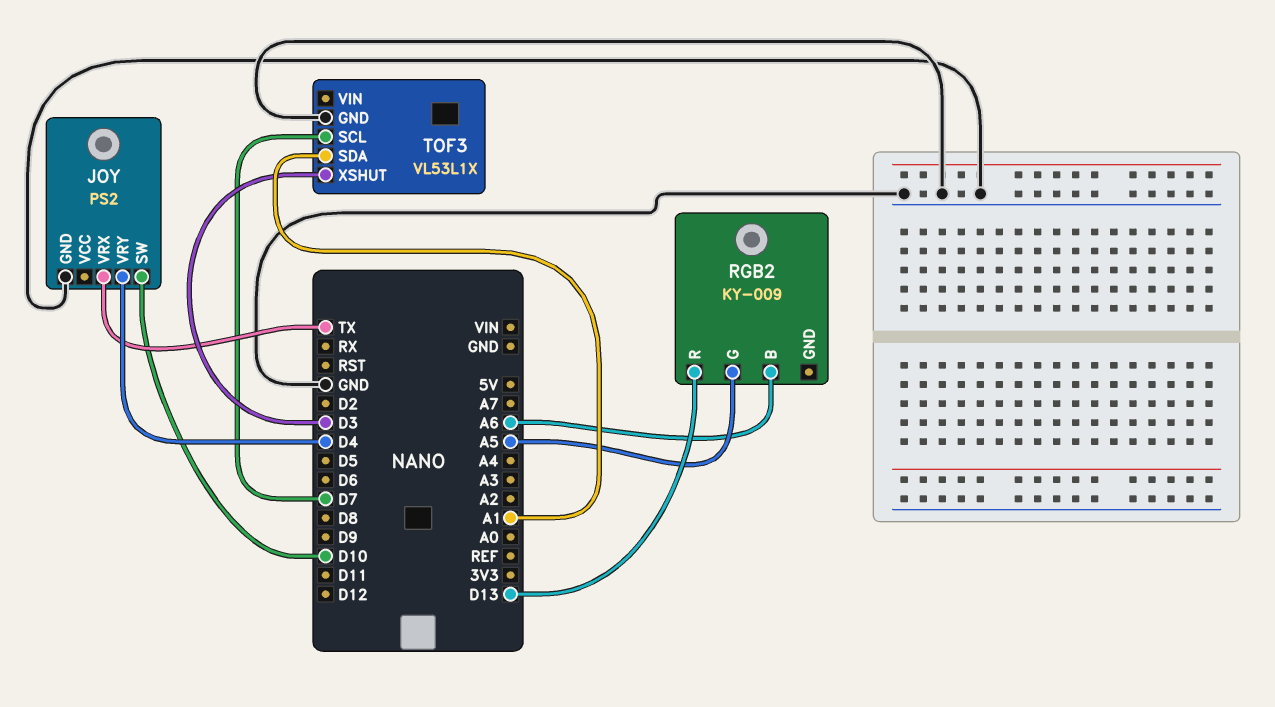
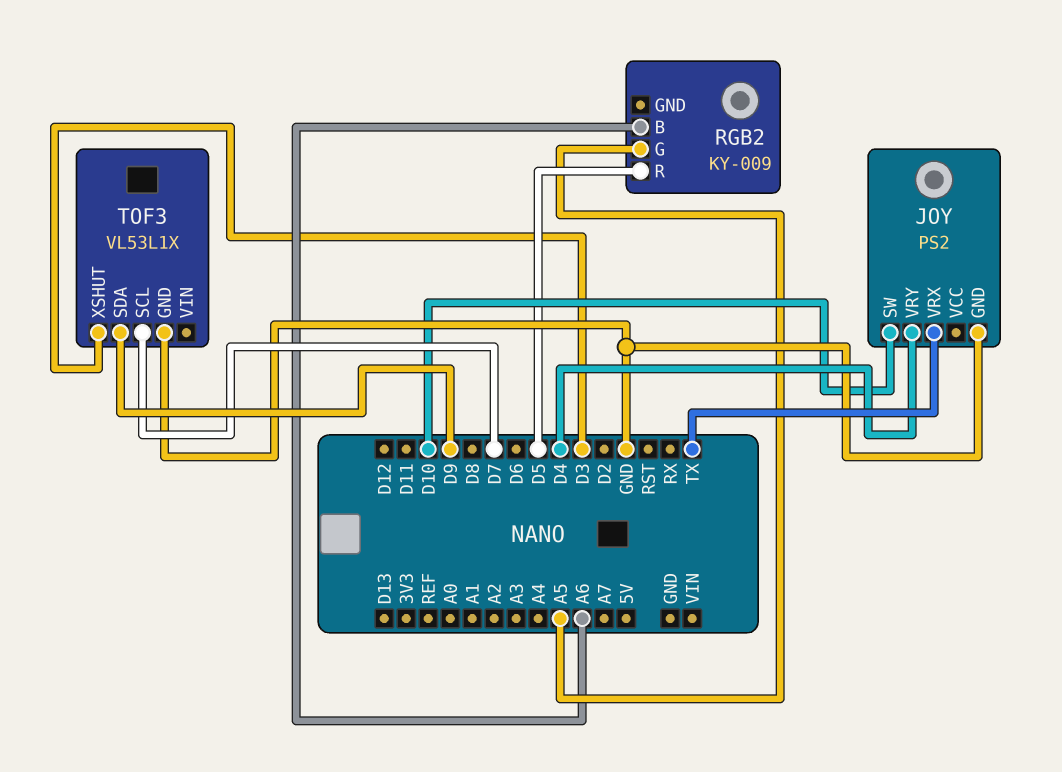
RGB2 pin R: D13 -> D5
TOF3 pin SDA: A1 -> D9

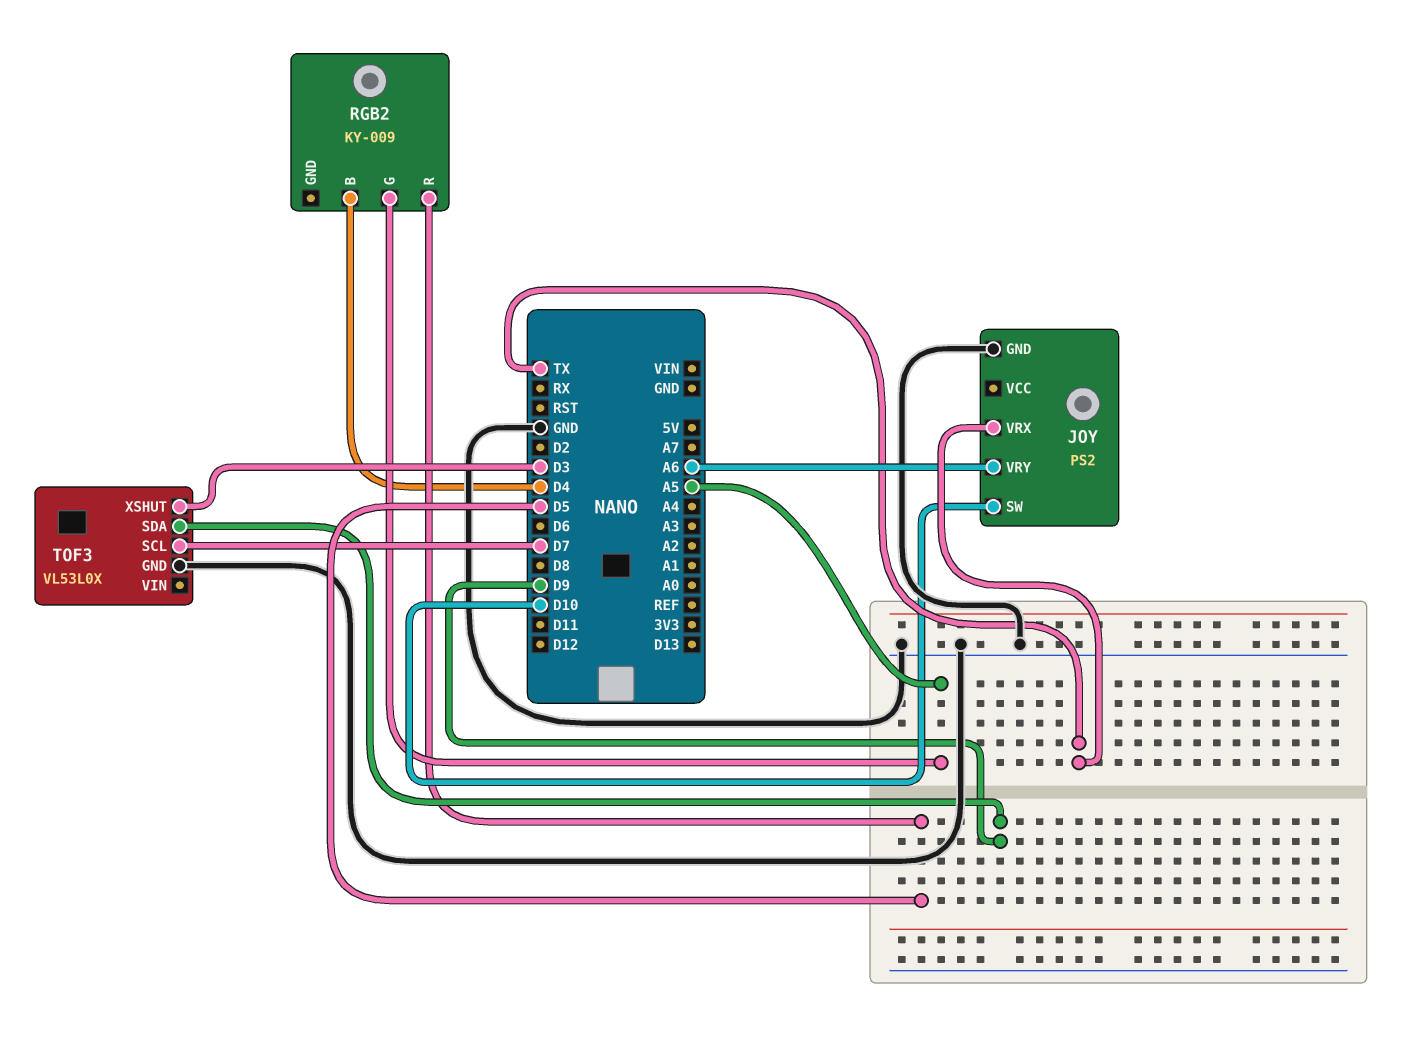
JOY pin VRY: D4 -> A6
RGB2 pin B: A6 -> D4
TOF3: VL53L1X -> VL53L0X

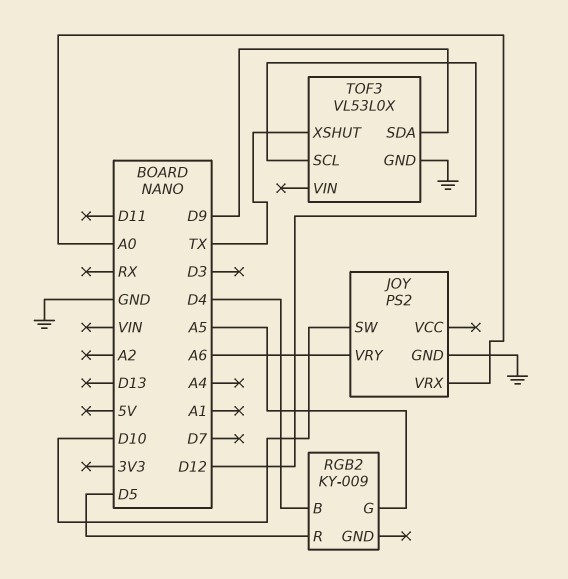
JOY pin VRX: TX -> A0
TOF3 pin SCL: D7 -> D12
TOF3 pin XSHUT: D3 -> TX

